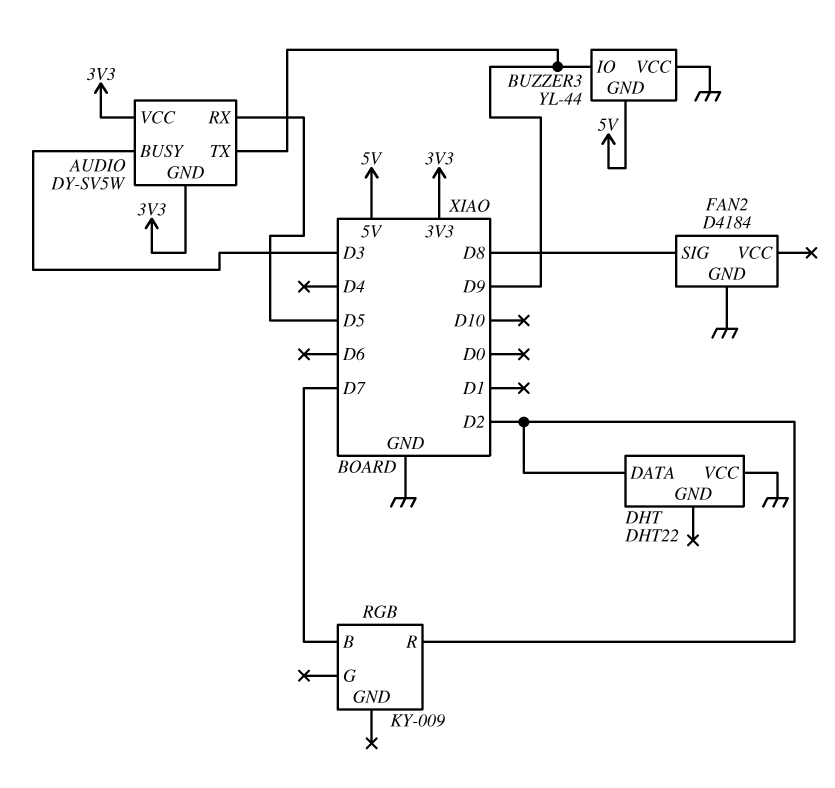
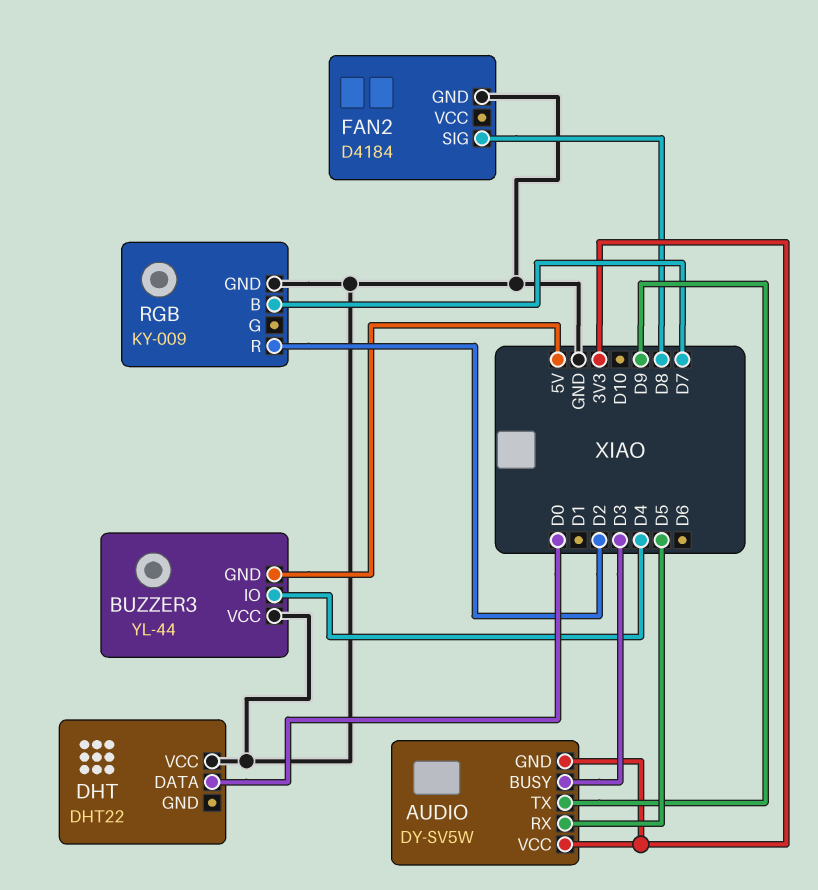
BUZZER3 pin IO: D9 -> D4
DHT pin DATA: D2 -> D0
RGB pin GND: none -> GND

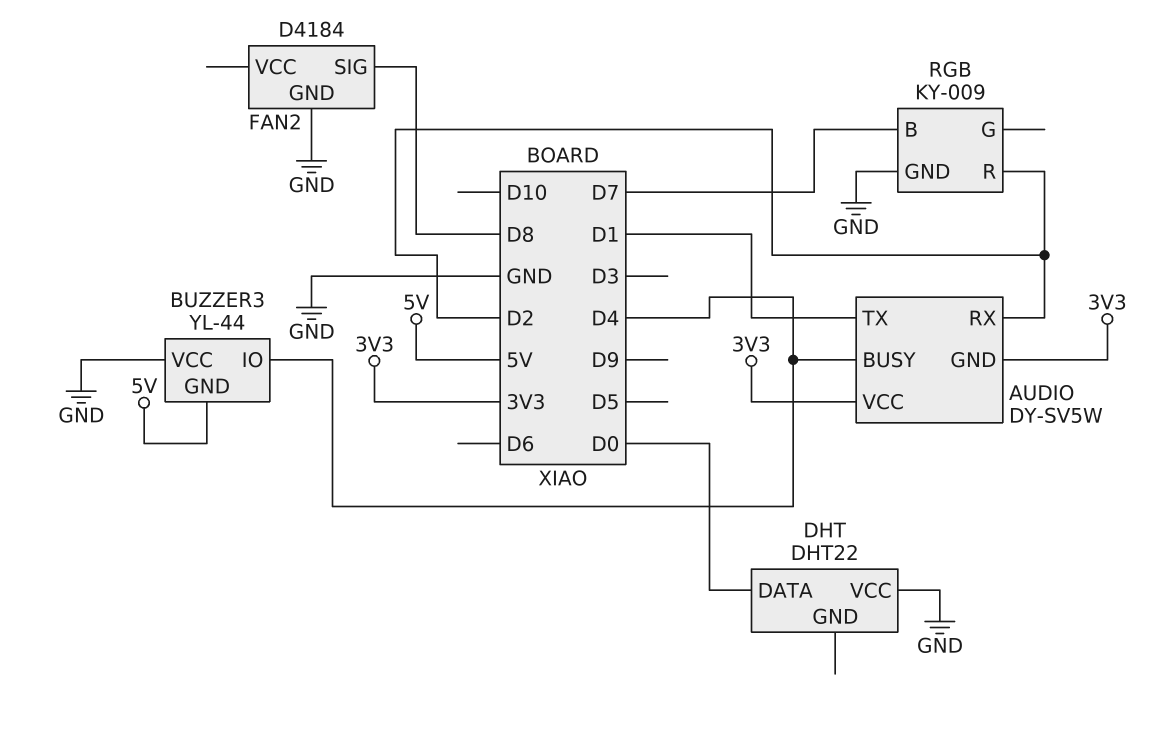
AUDIO pin BUSY: D3 -> D4
AUDIO pin RX: D5 -> D2
AUDIO pin TX: D9 -> D1

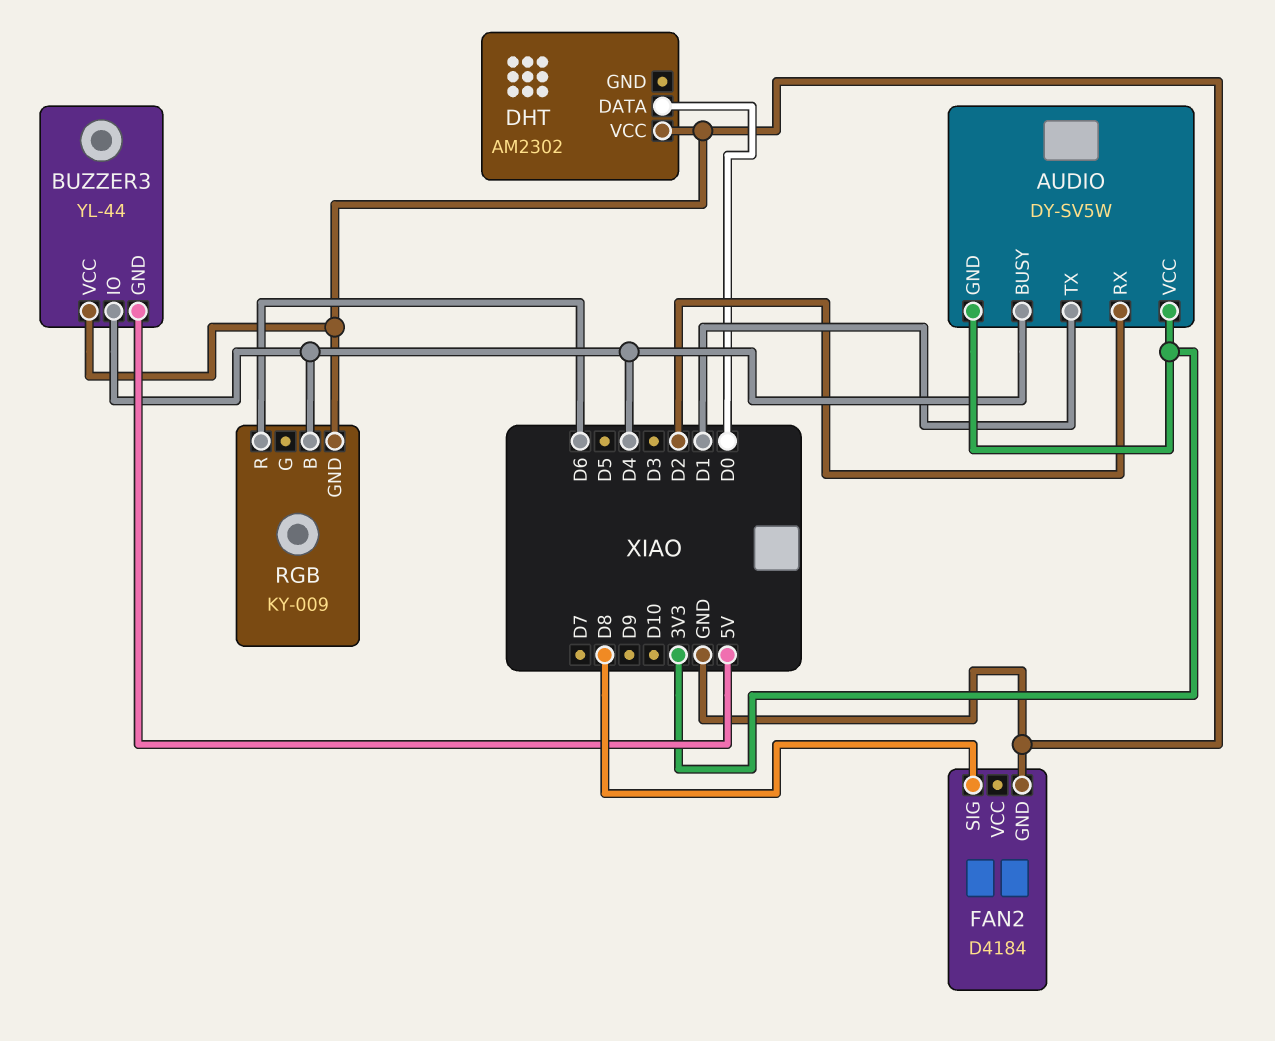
DHT: DHT22 -> AM2302
RGB pin B: D7 -> D4
RGB pin R: D2 -> D6

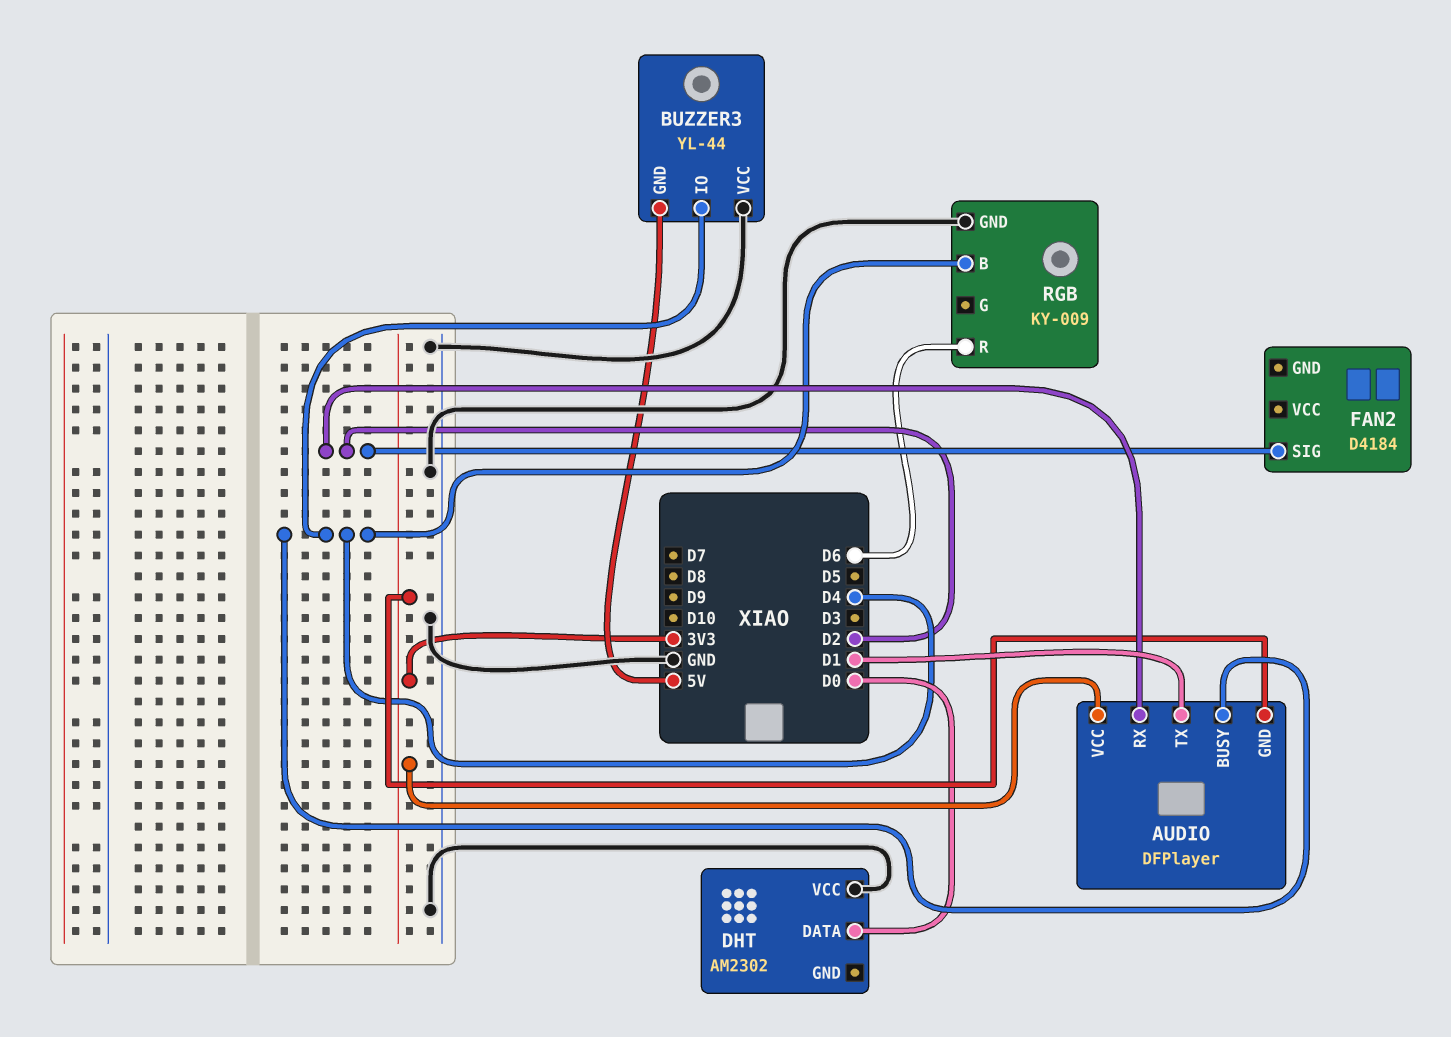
AUDIO: DY-SV5W -> DFPlayer
FAN2 pin GND: GND -> none
FAN2 pin SIG: D8 -> D2

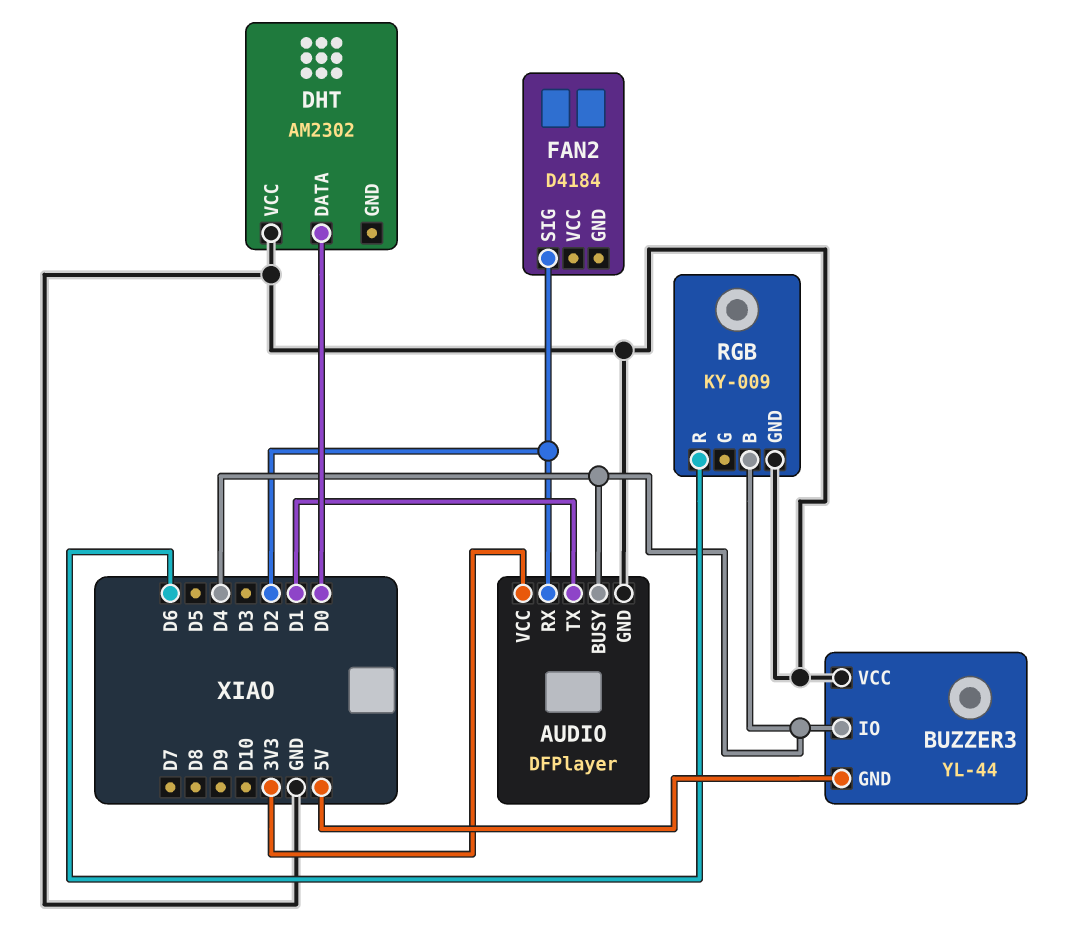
AUDIO pin GND: 3V3 -> GND

